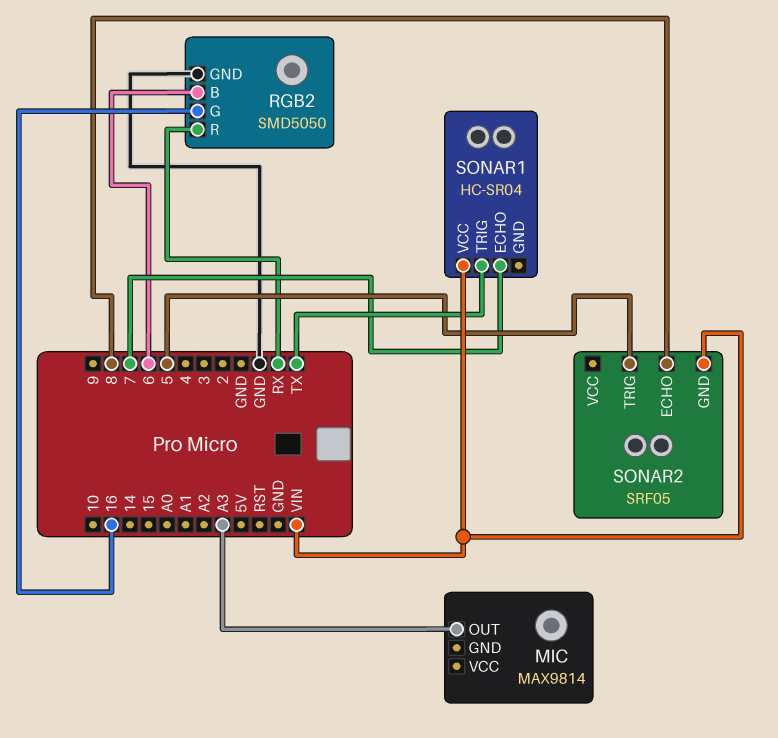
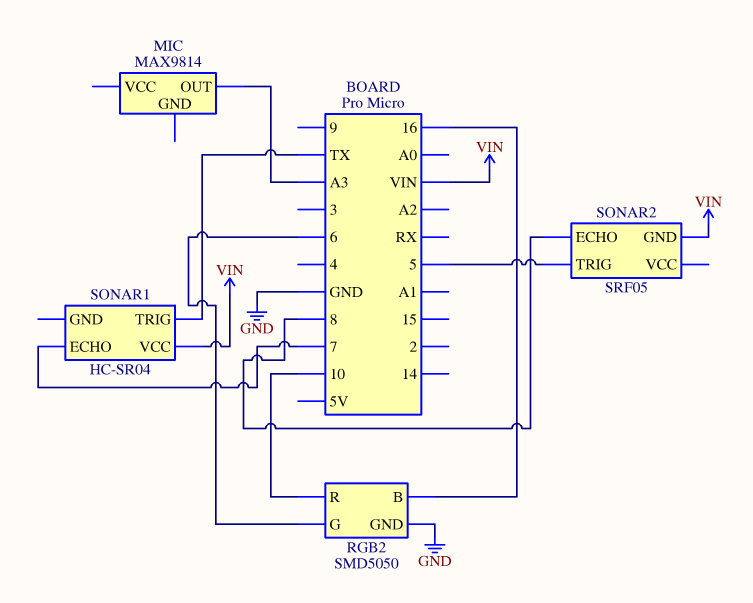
RGB2 pin B: 6 -> 16
RGB2 pin G: 16 -> 6
RGB2 pin R: RX -> 10

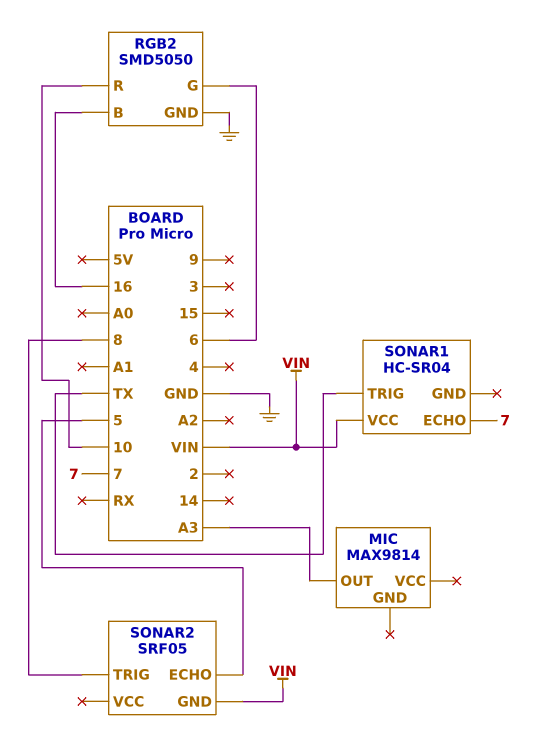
SONAR2 pin ECHO: 8 -> 5
SONAR2 pin TRIG: 5 -> 8

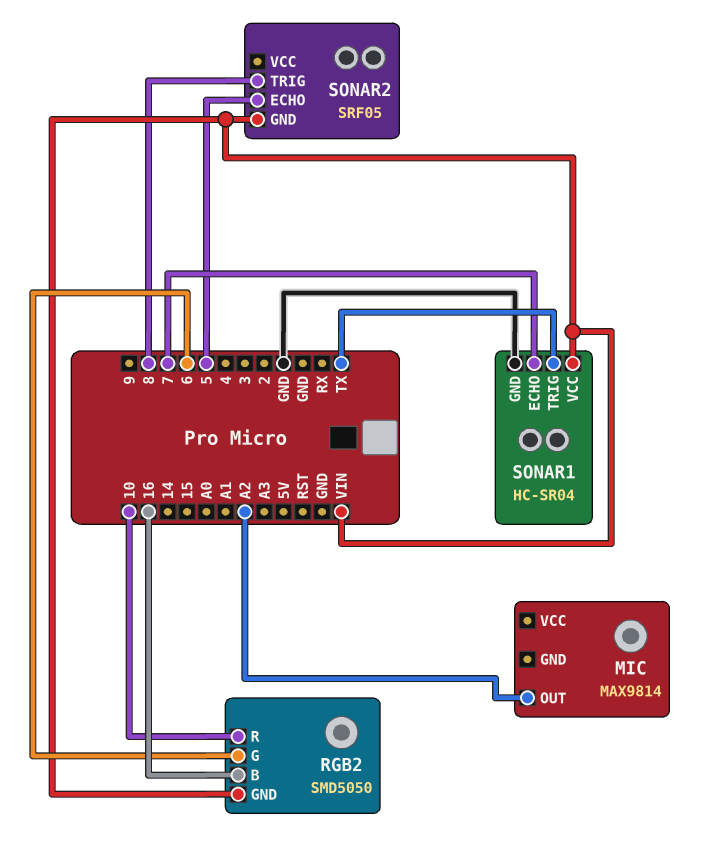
MIC pin OUT: A3 -> A2
RGB2 pin GND: GND -> VIN
SONAR1 pin GND: none -> GND

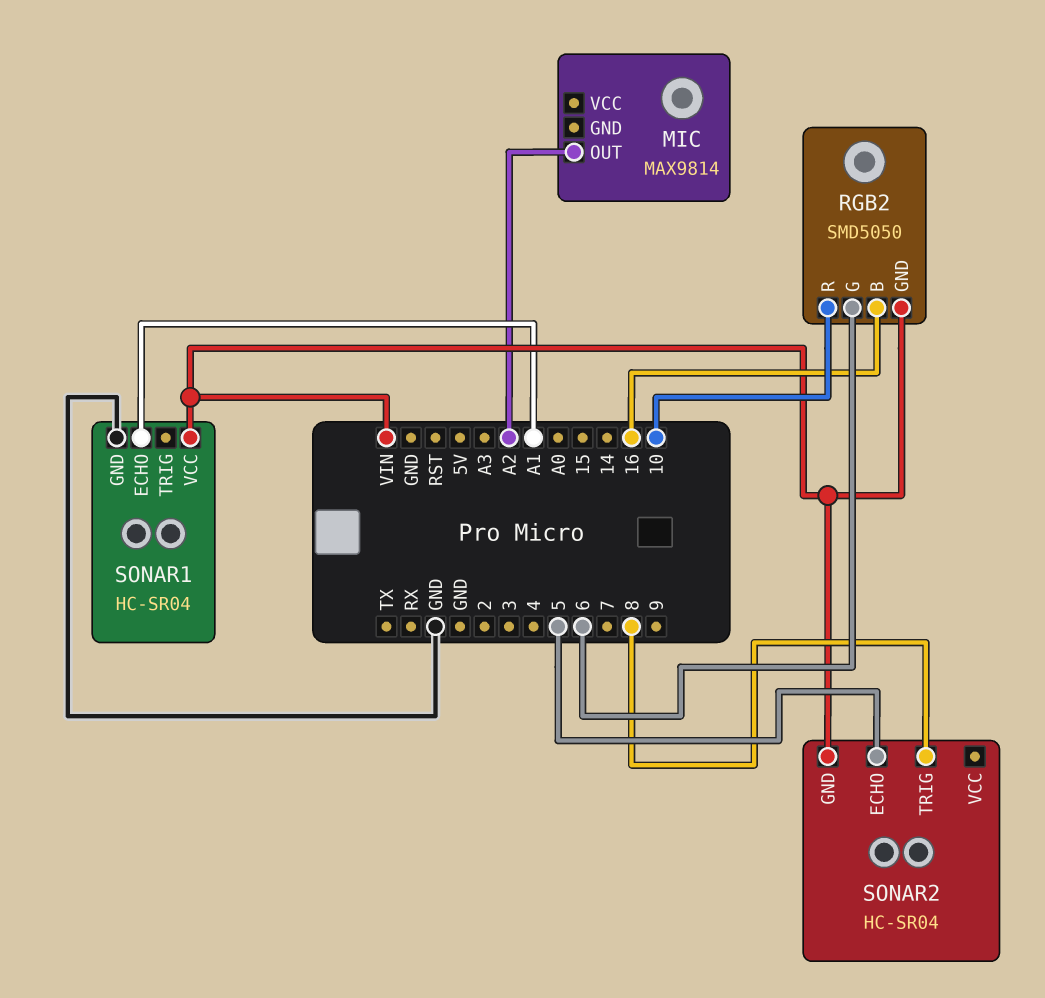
SONAR1 pin ECHO: 7 -> A1
SONAR1 pin TRIG: TX -> none
SONAR2: SRF05 -> HC-SR04

